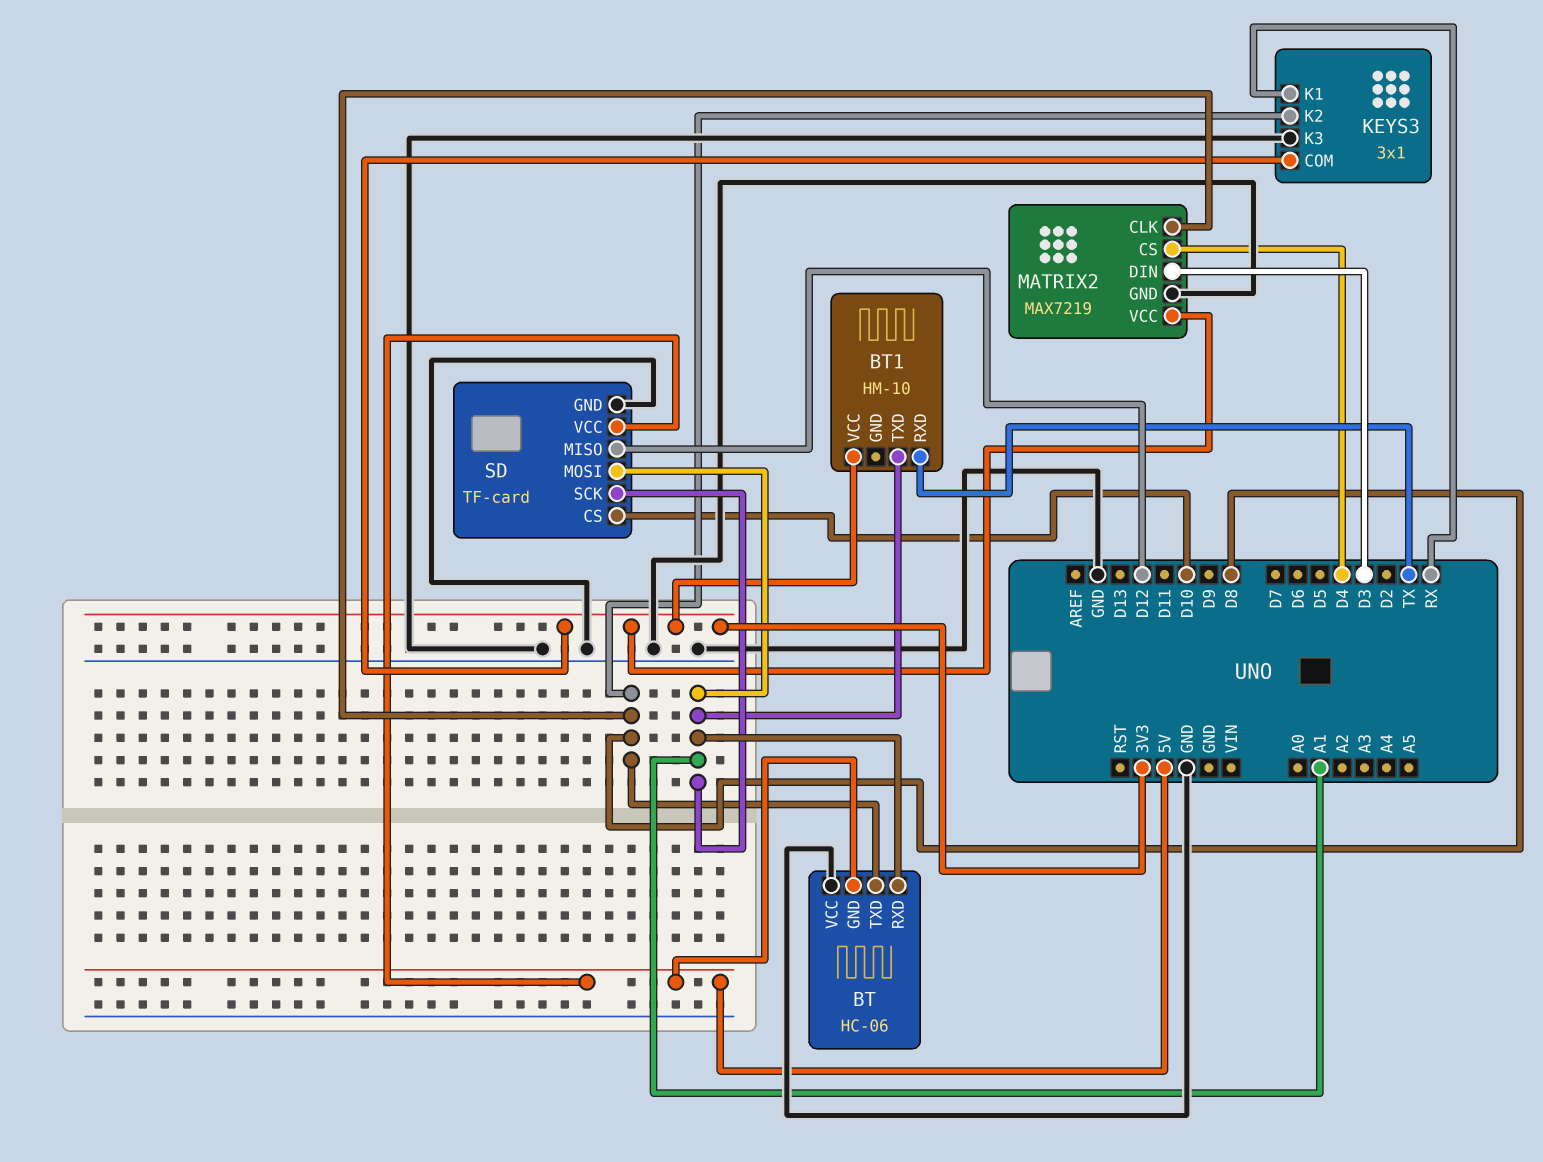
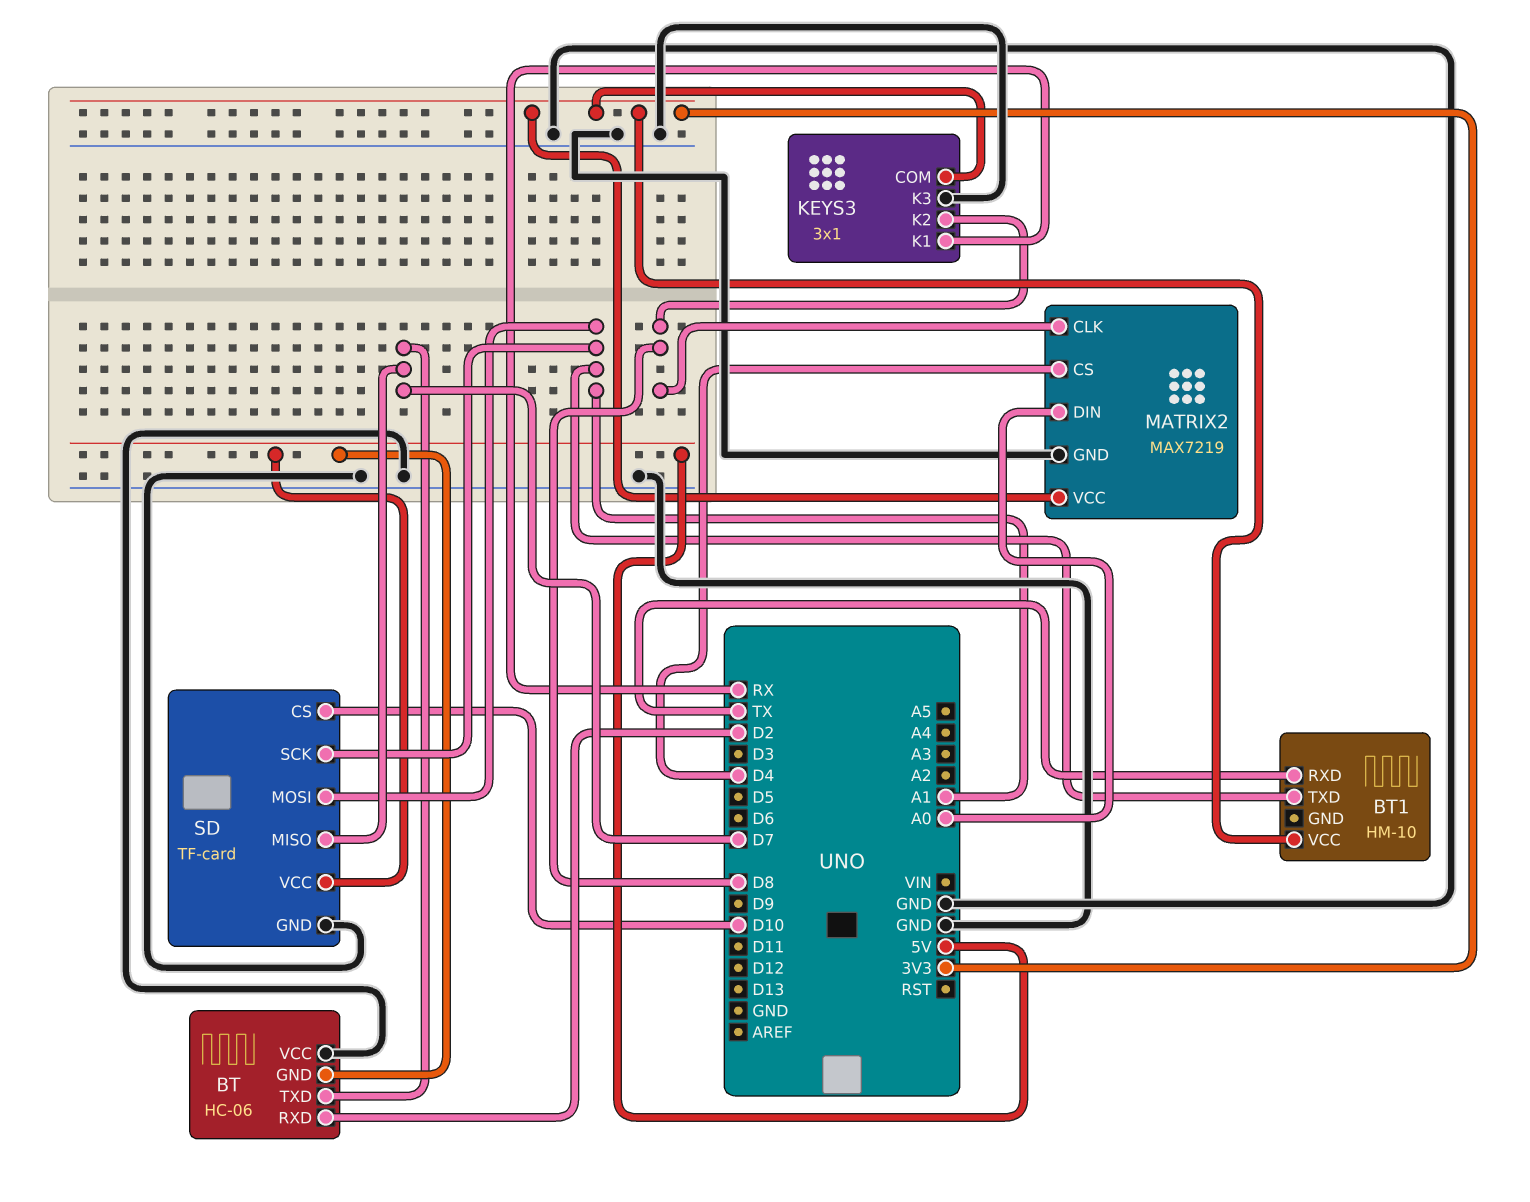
BT pin RXD: A1 -> D2
BT pin TXD: D8 -> D7
MATRIX2 pin DIN: D3 -> A0
SD pin MISO: D12 -> D7

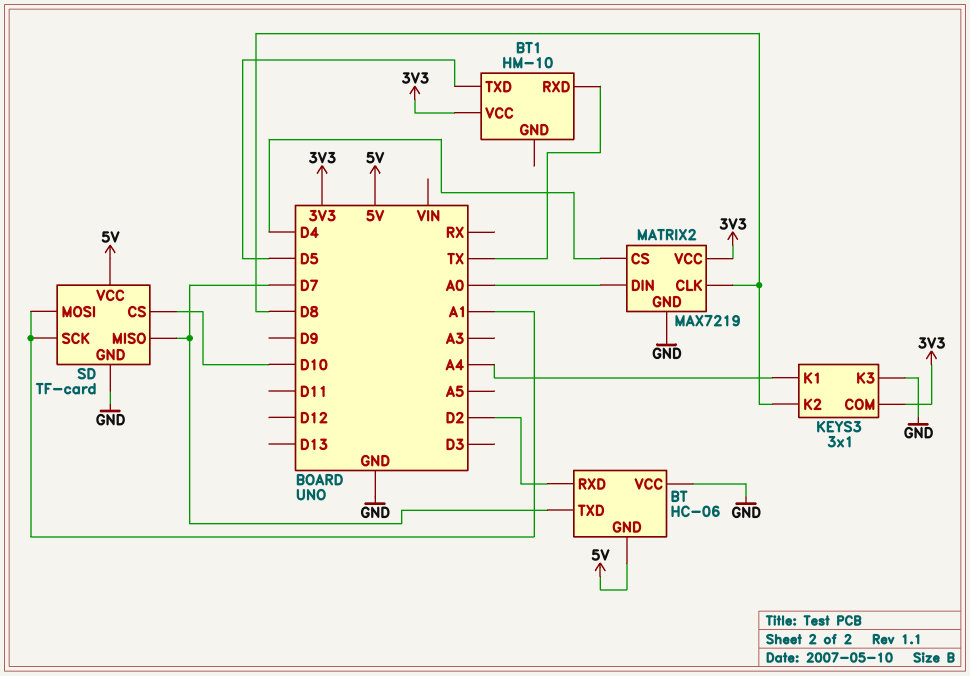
BT1 pin TXD: A1 -> D5
KEYS3 pin K1: RX -> A4

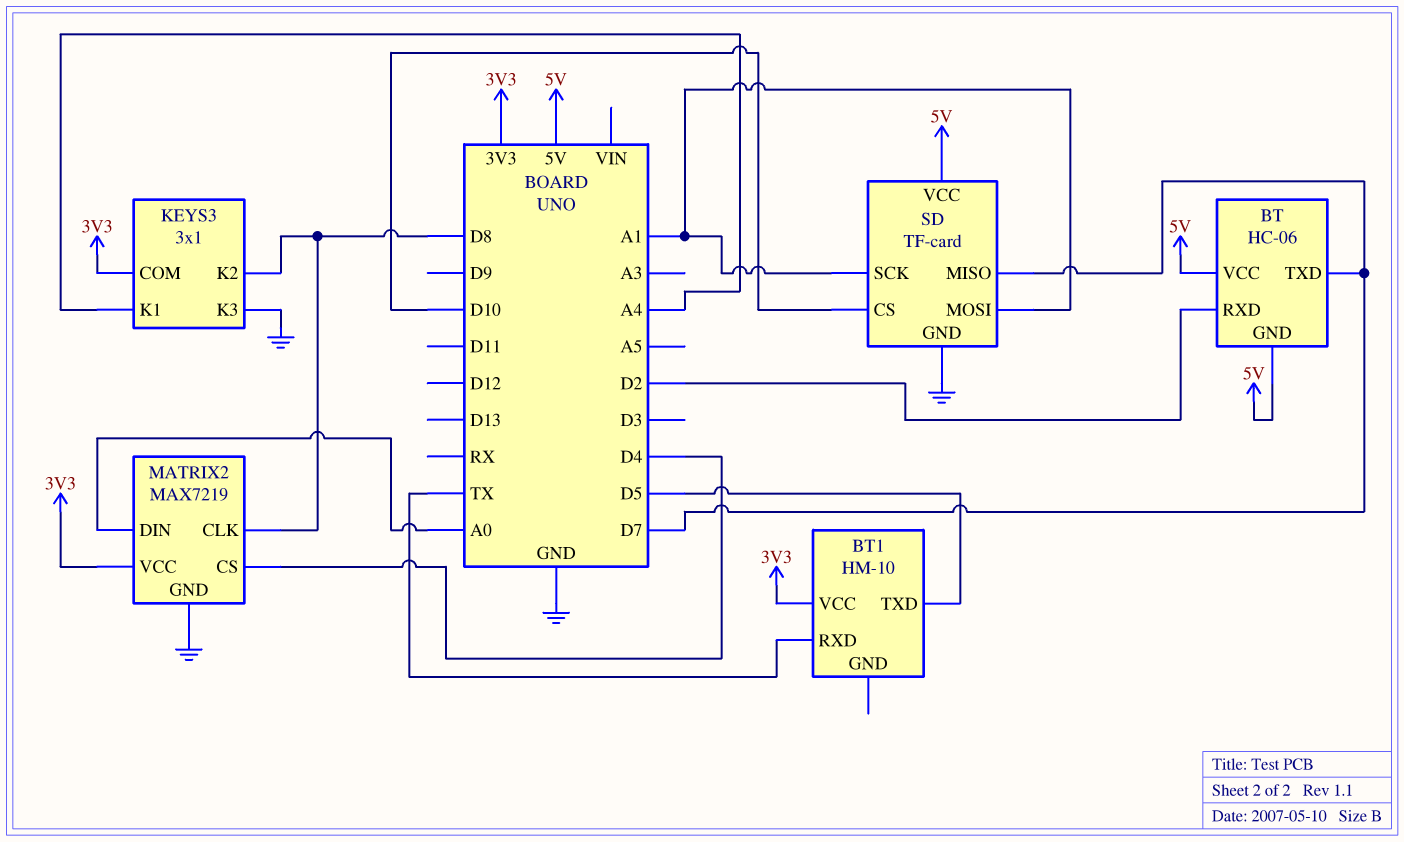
BT pin VCC: GND -> 5V

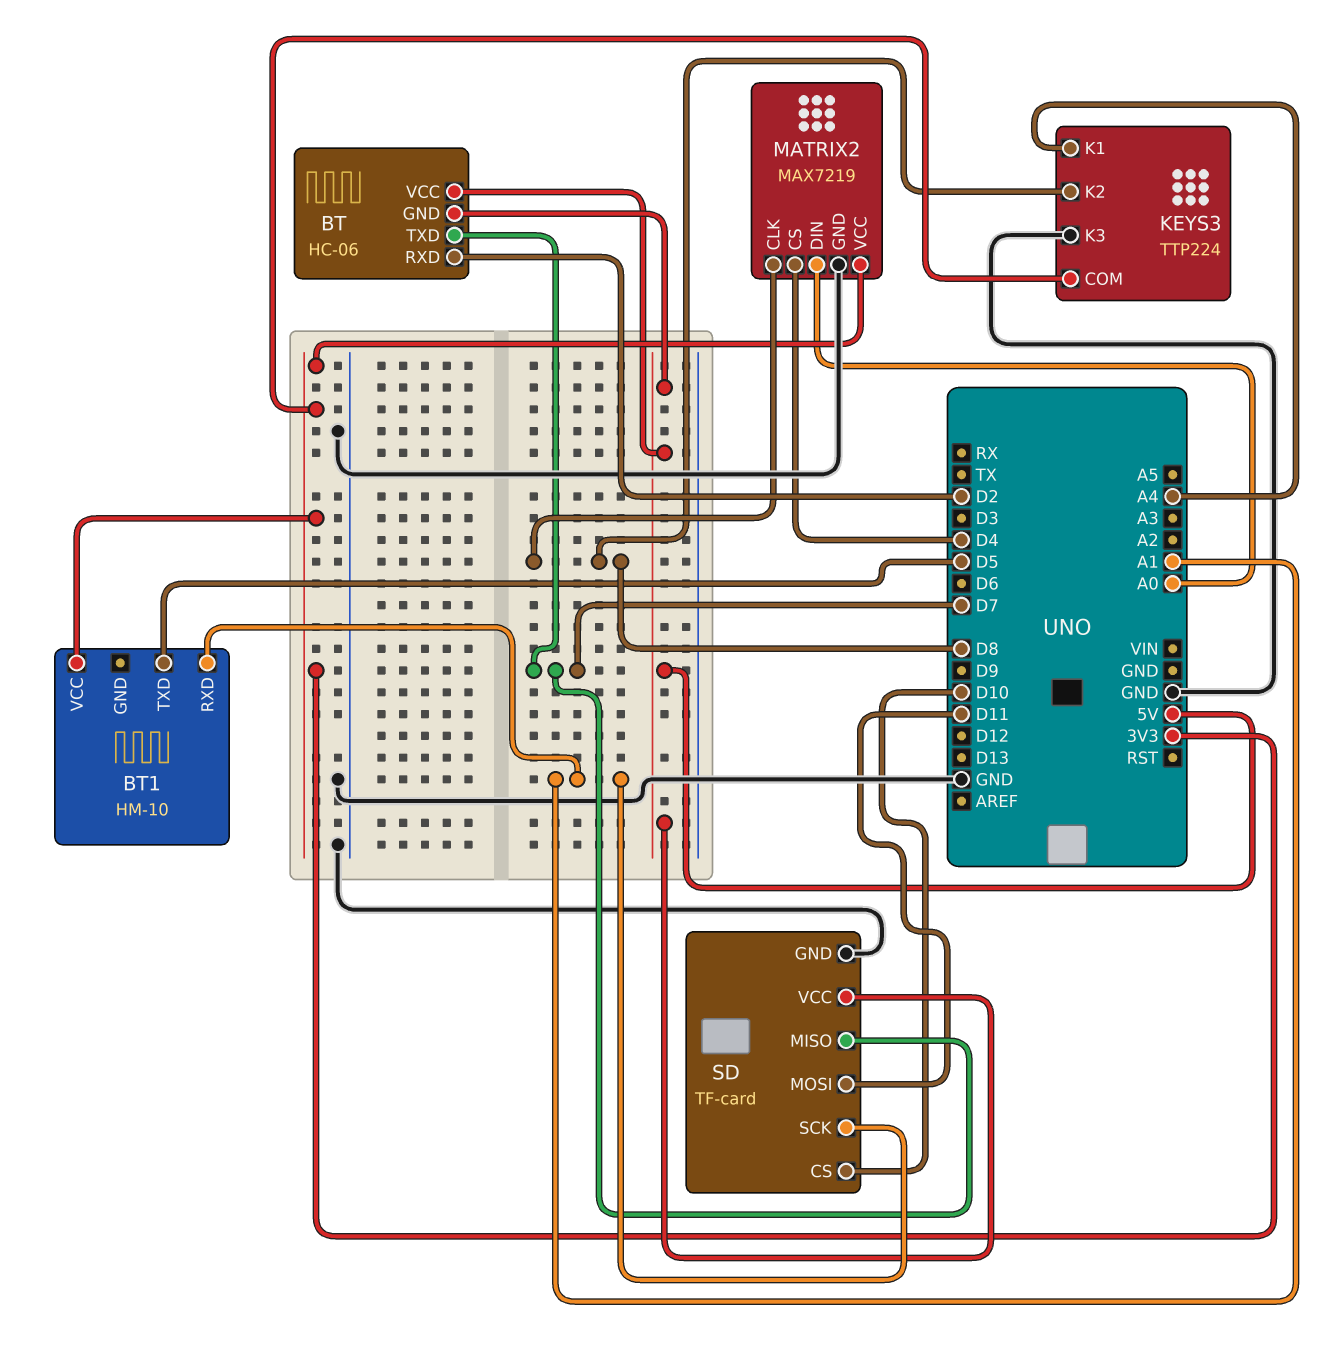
BT1 pin RXD: TX -> A1
KEYS3: 3x1 -> TTP224
SD pin MOSI: A1 -> D11

